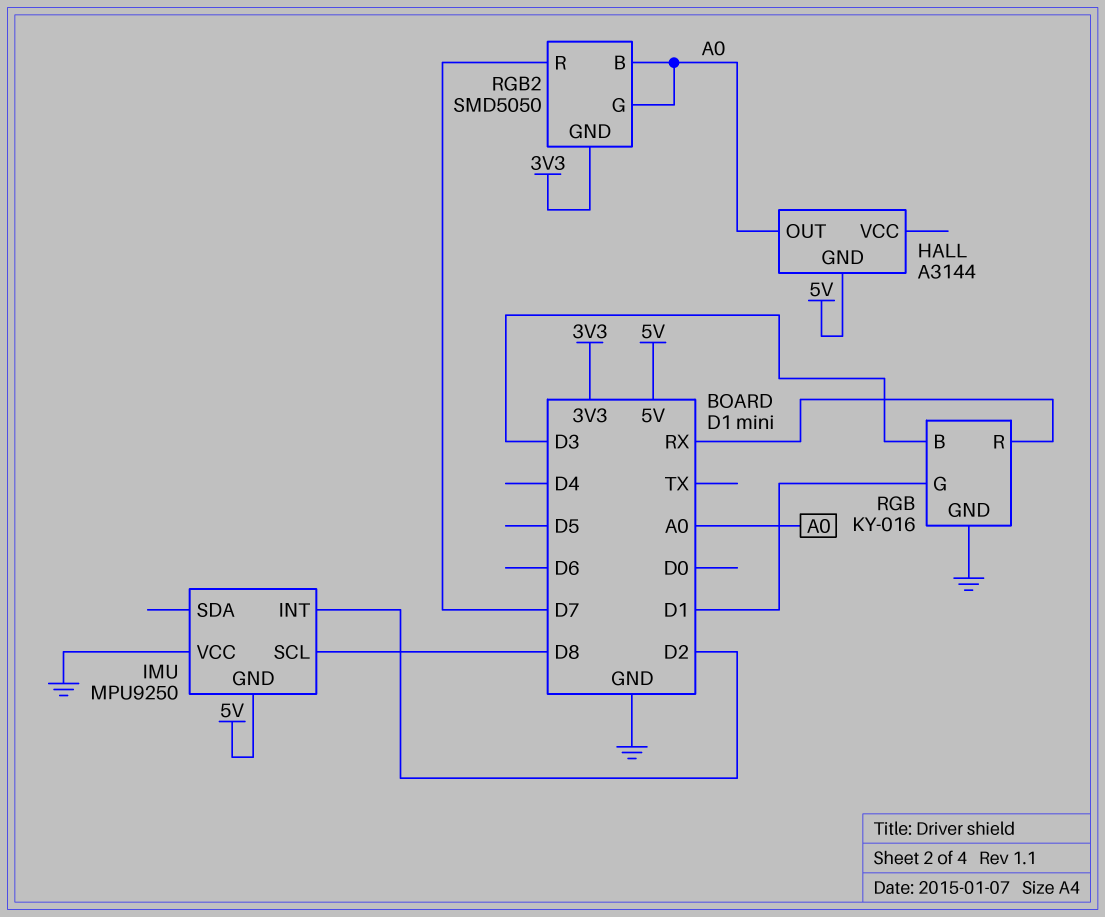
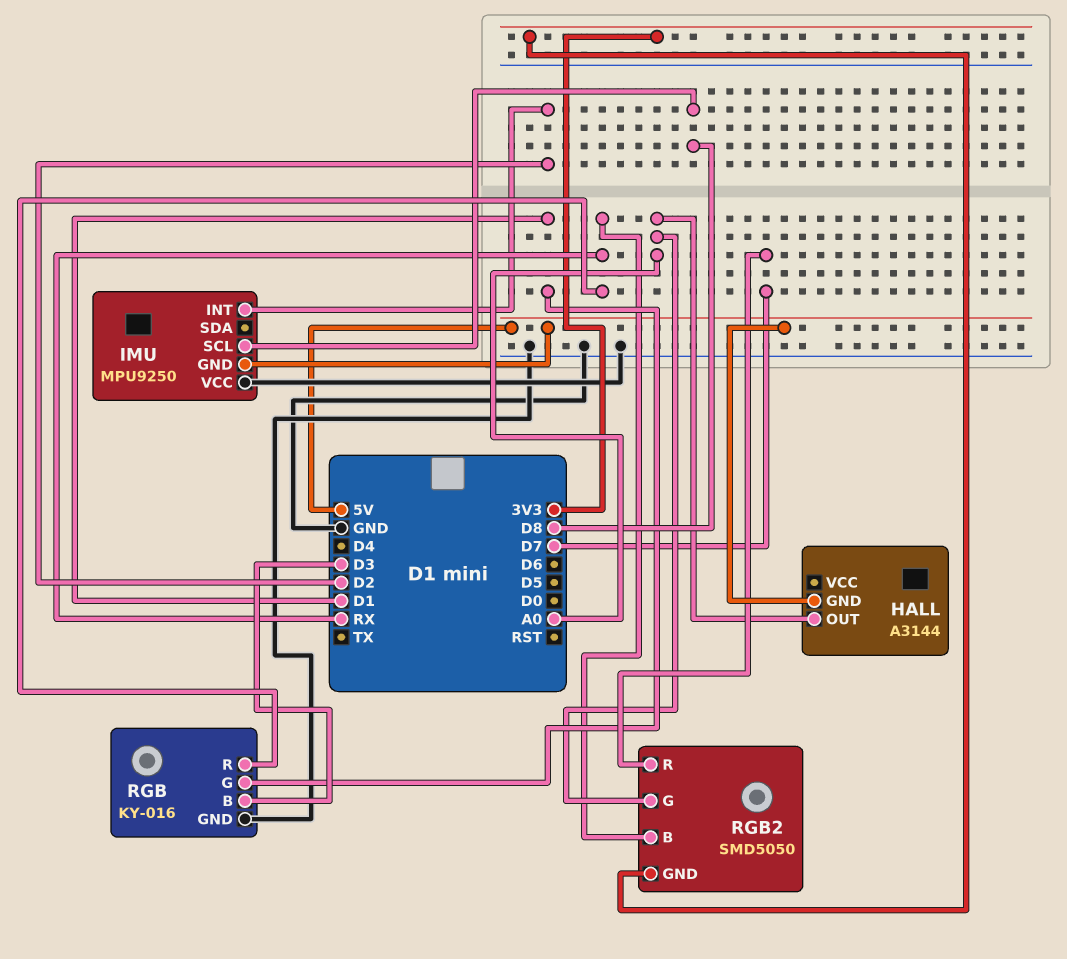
RGB2 pin B: A0 -> RX

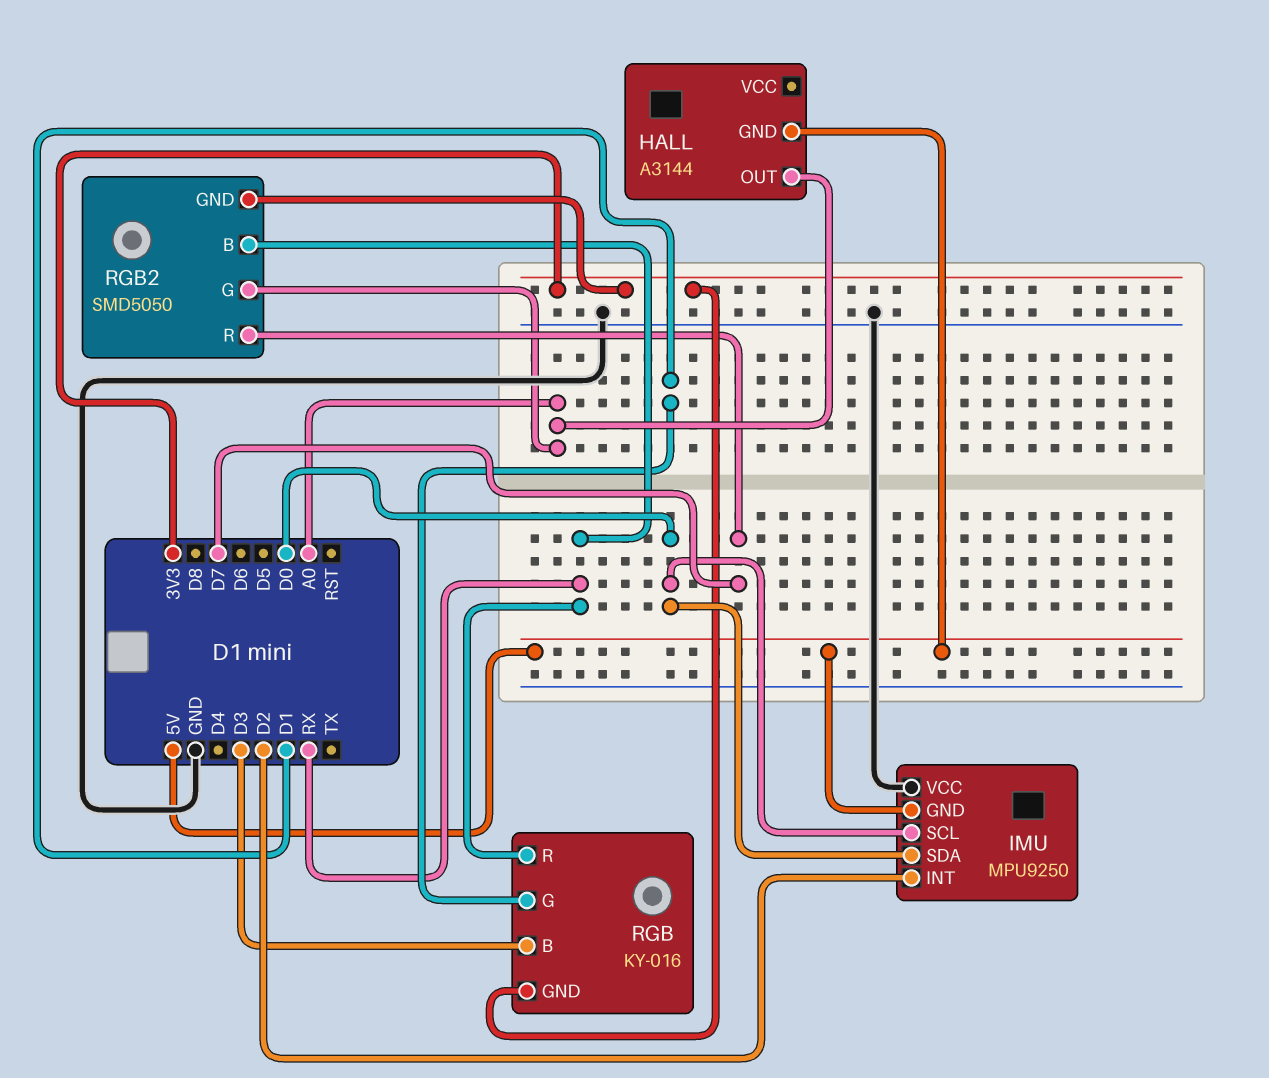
IMU pin SCL: D8 -> D0
IMU pin SDA: none -> D0
RGB pin GND: GND -> 3V3

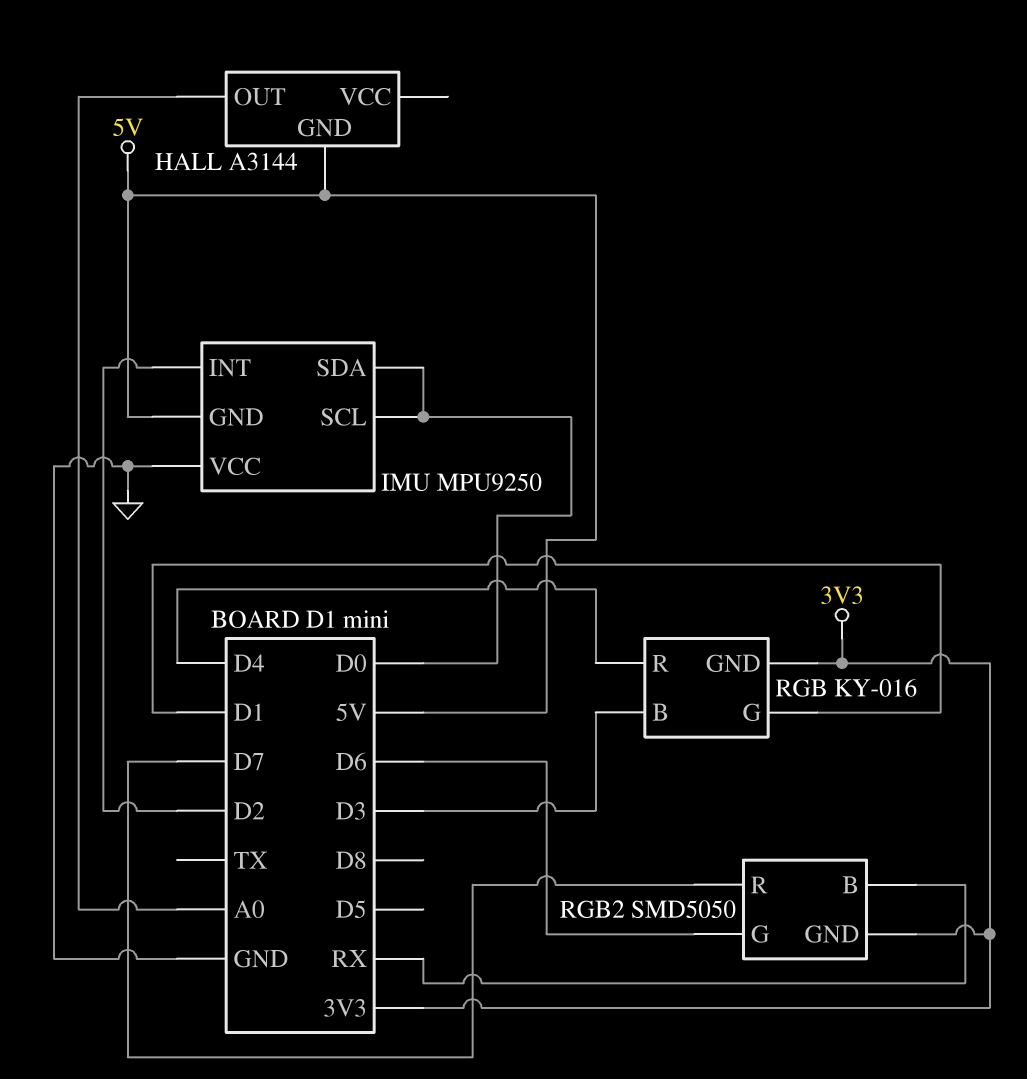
RGB pin R: RX -> D4
RGB2 pin G: A0 -> D6

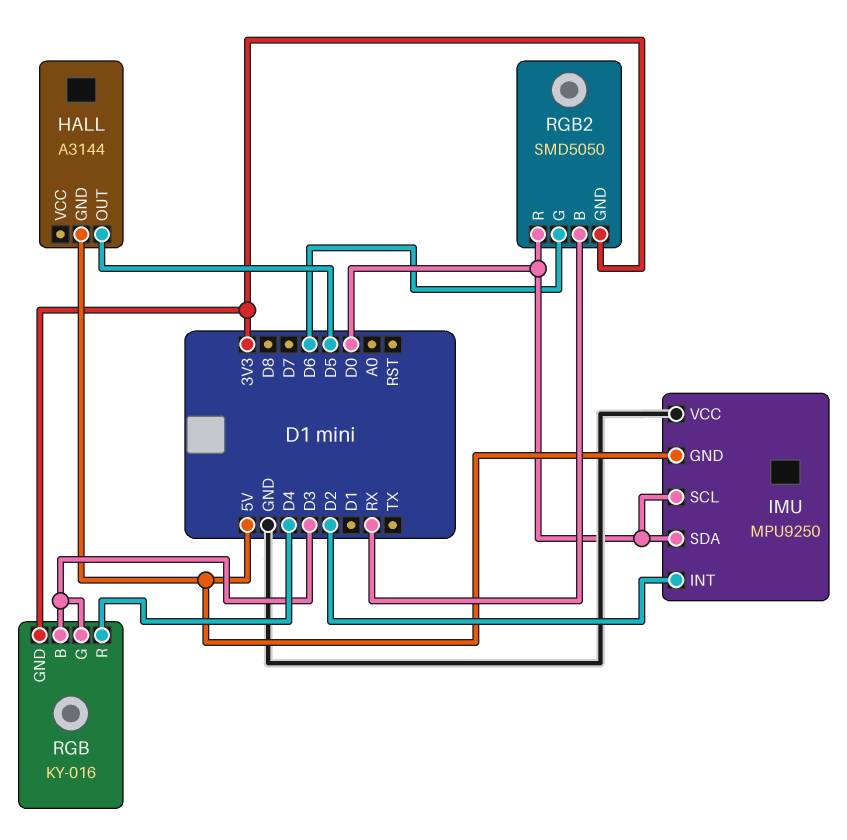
HALL pin OUT: A0 -> D5
RGB pin G: D1 -> D3
RGB2 pin R: D7 -> D0

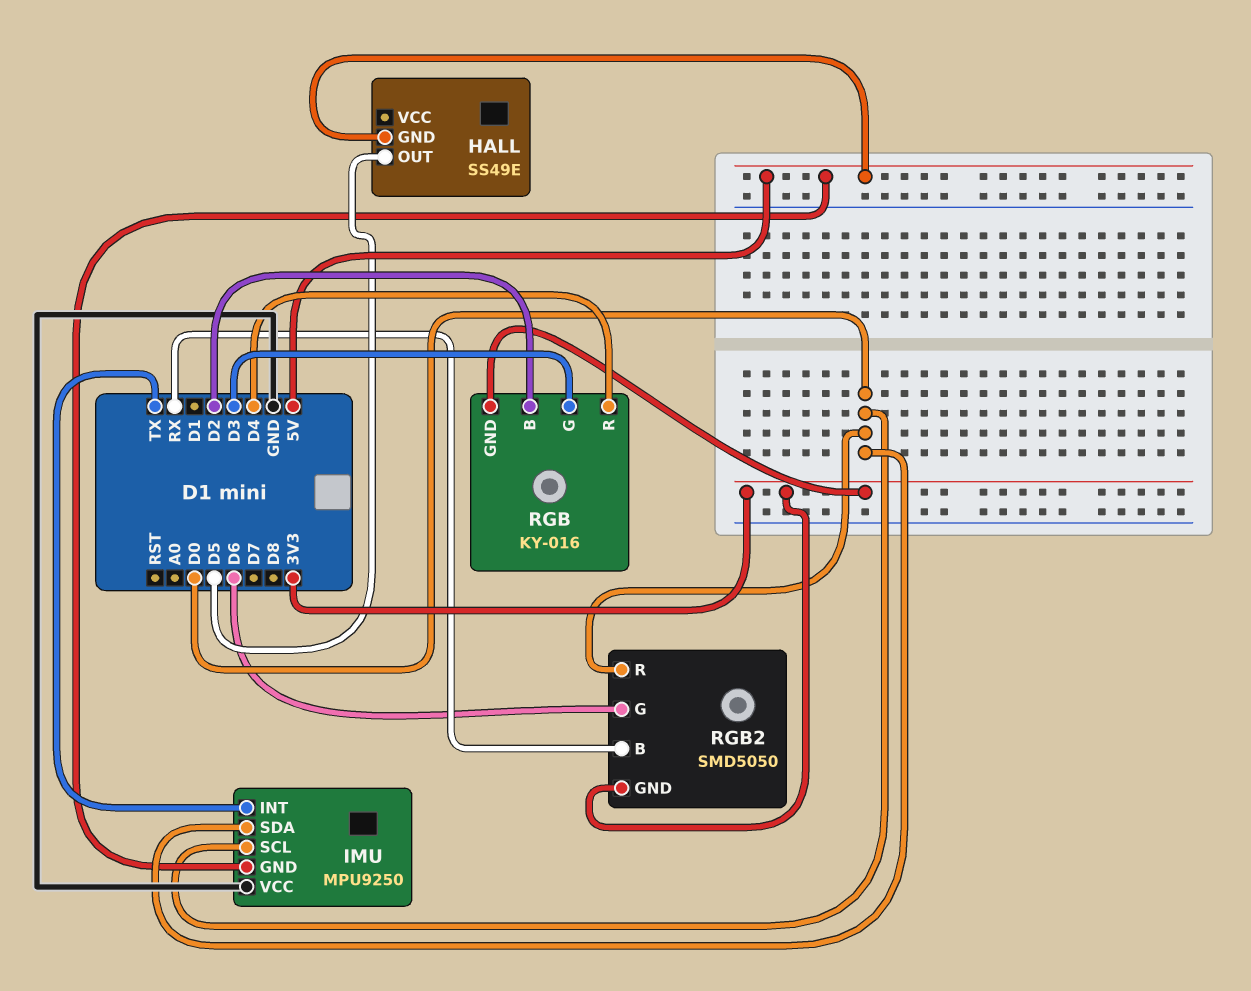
HALL: A3144 -> SS49E
IMU pin INT: D2 -> TX
RGB pin B: D3 -> D2

